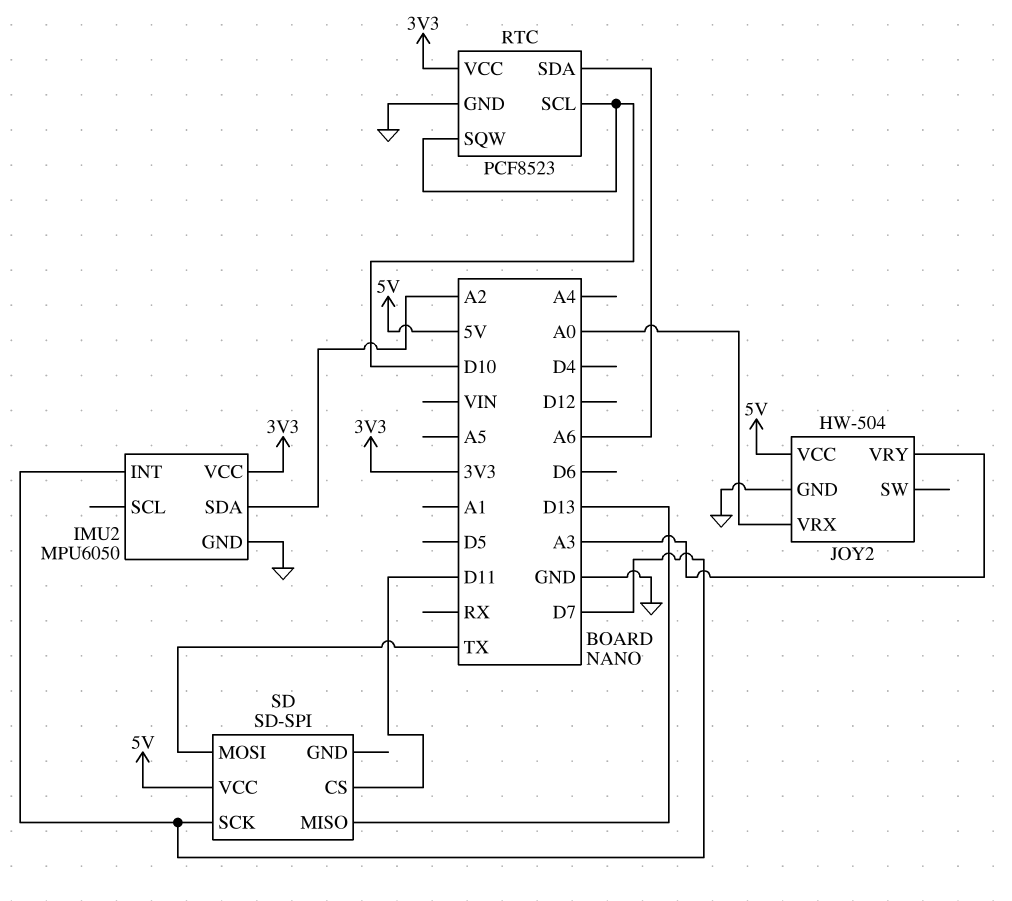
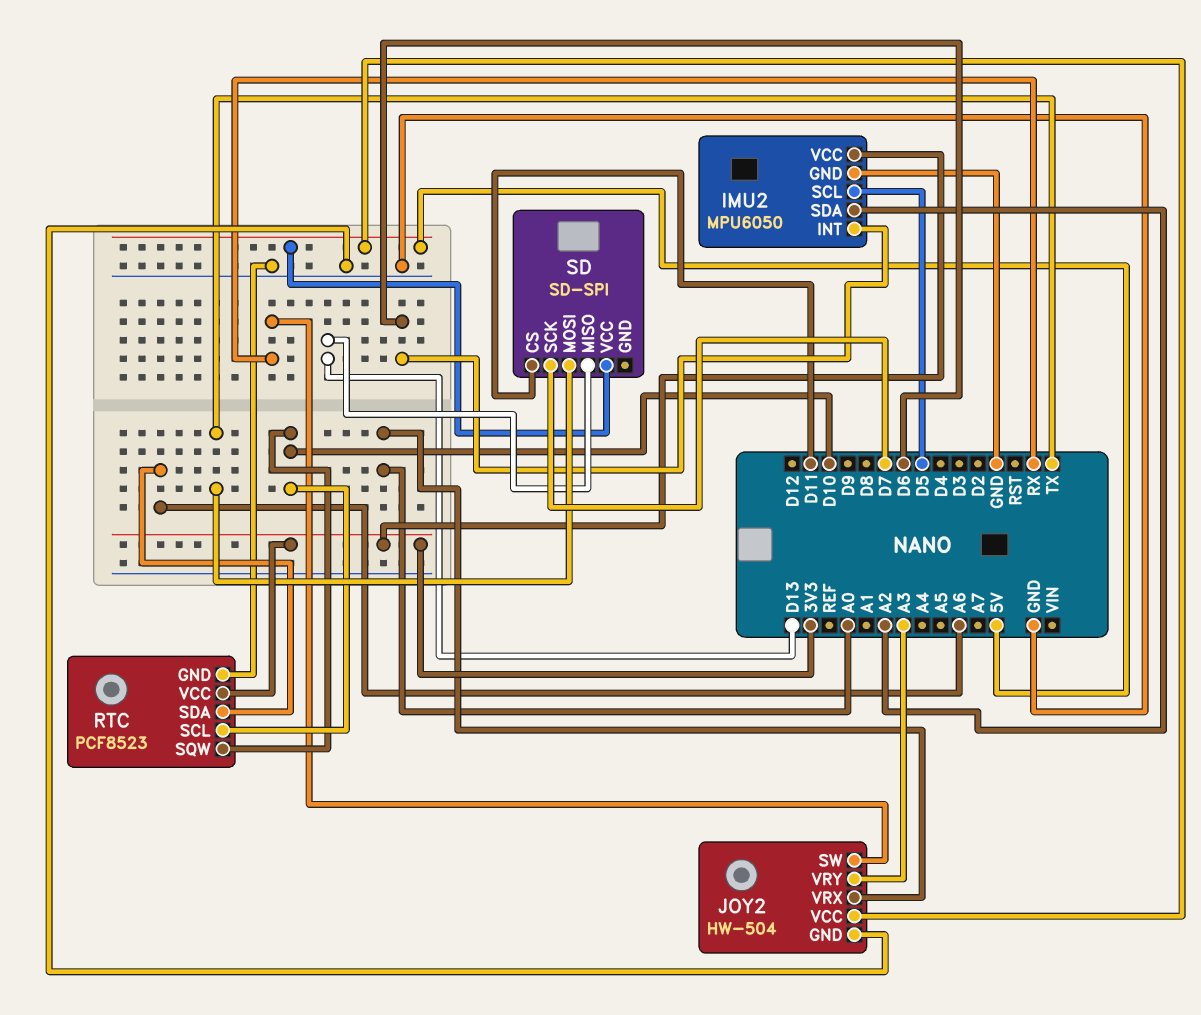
IMU2 pin INT: D7 -> D6
IMU2 pin SCL: none -> D5
JOY2 pin SW: none -> RX

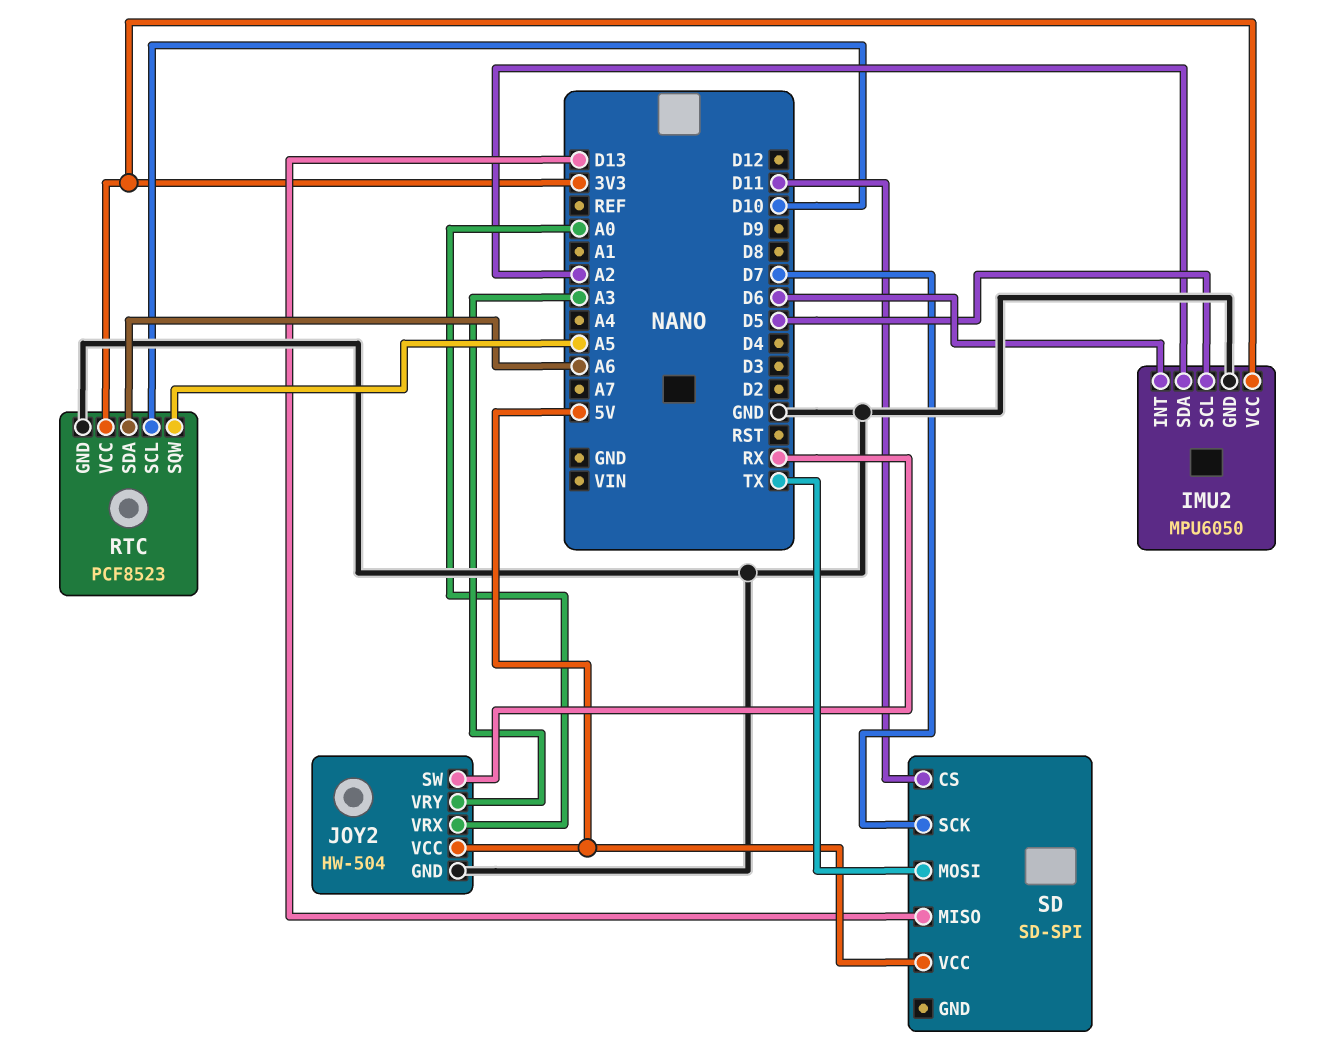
RTC pin SQW: D10 -> A5

